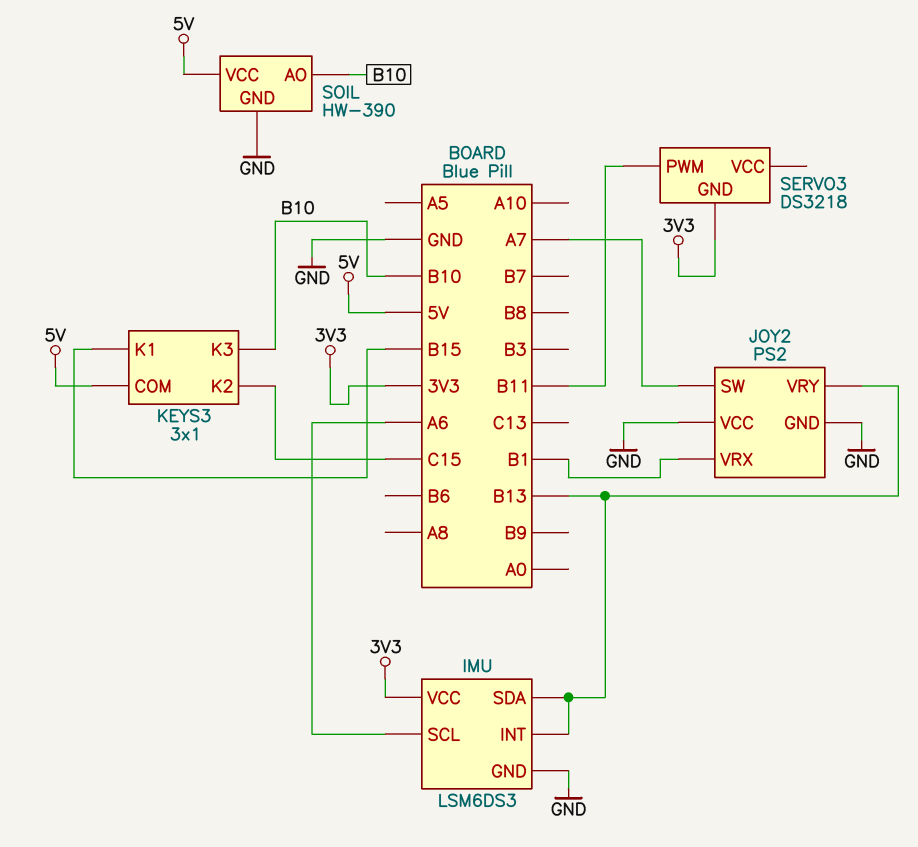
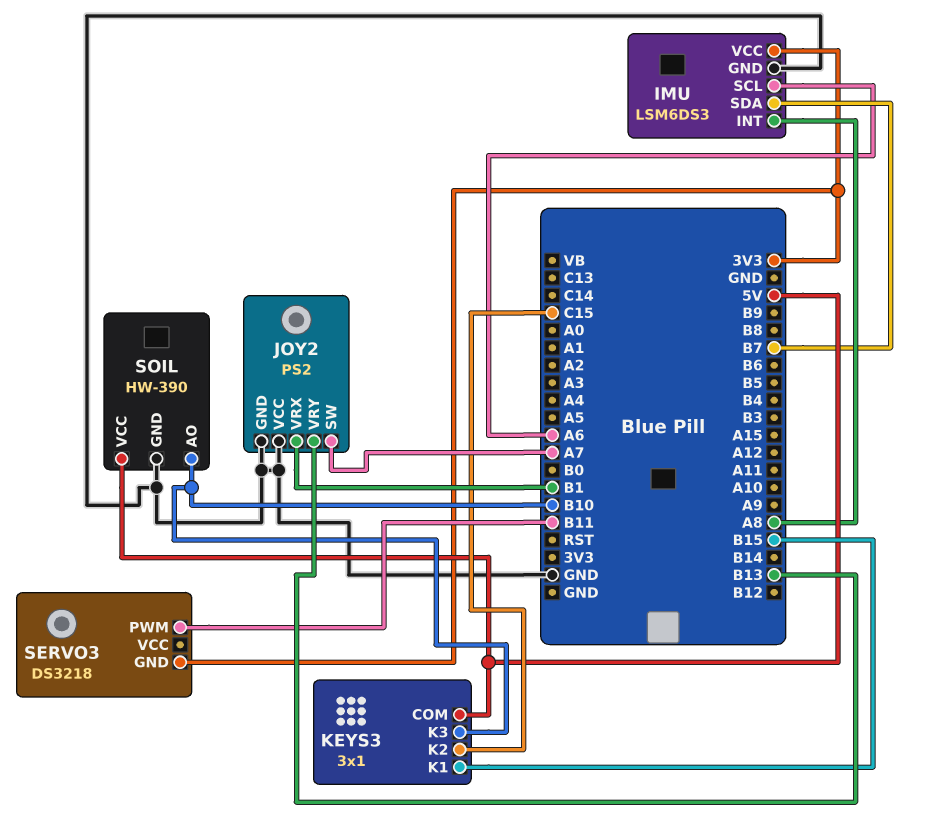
IMU pin INT: B13 -> A8
IMU pin SDA: B13 -> B7

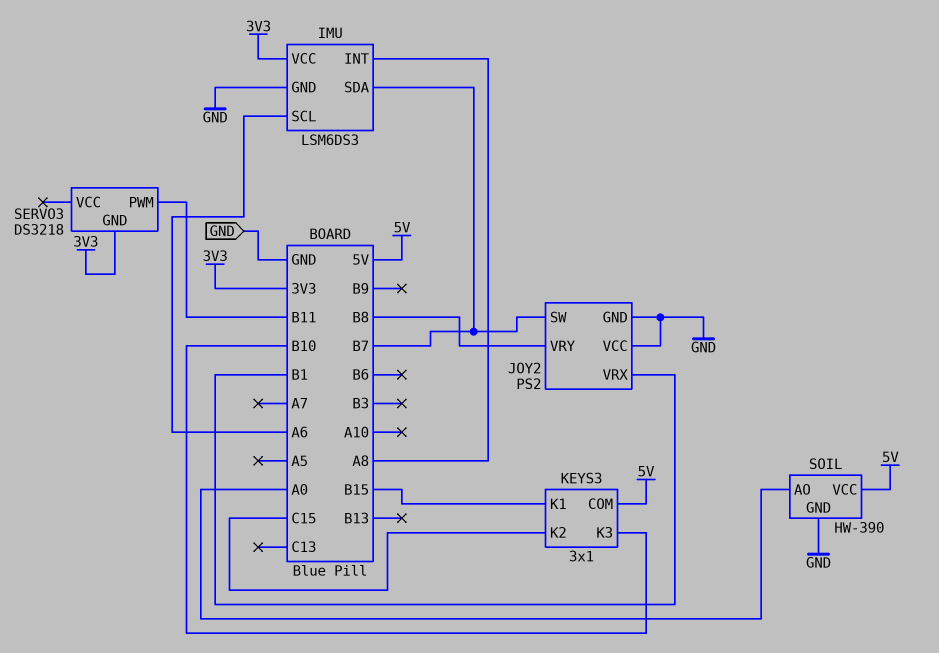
JOY2 pin SW: A7 -> B7
JOY2 pin VRY: B13 -> B8
SOIL pin AO: B10 -> A0

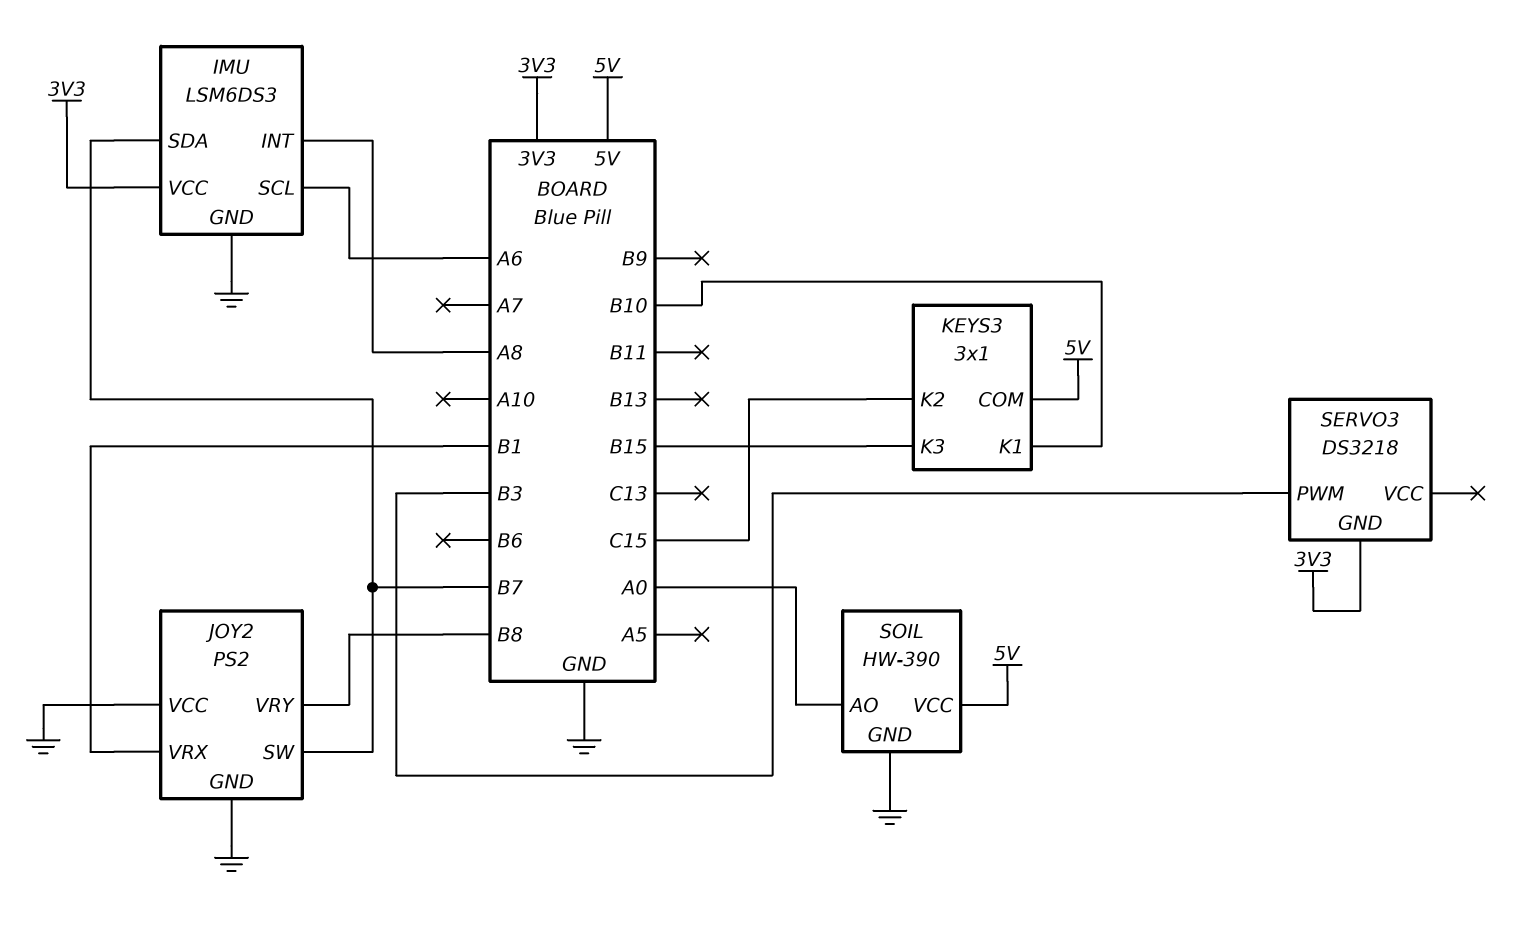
KEYS3 pin K1: B15 -> B10
KEYS3 pin K3: B10 -> B15
SERVO3 pin PWM: B11 -> B3

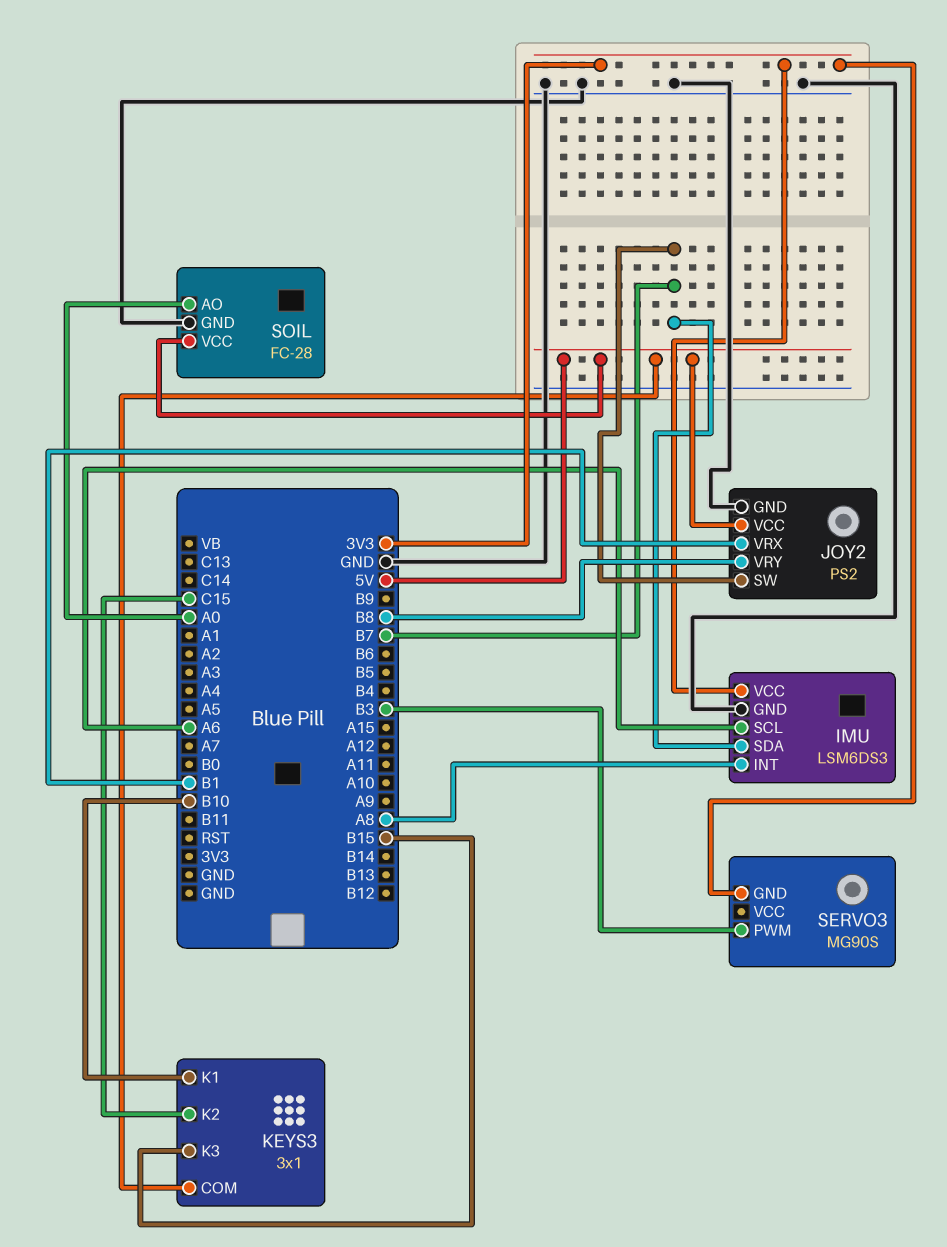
JOY2 pin VCC: GND -> 5V
SERVO3: DS3218 -> MG90S
SOIL: HW-390 -> FC-28

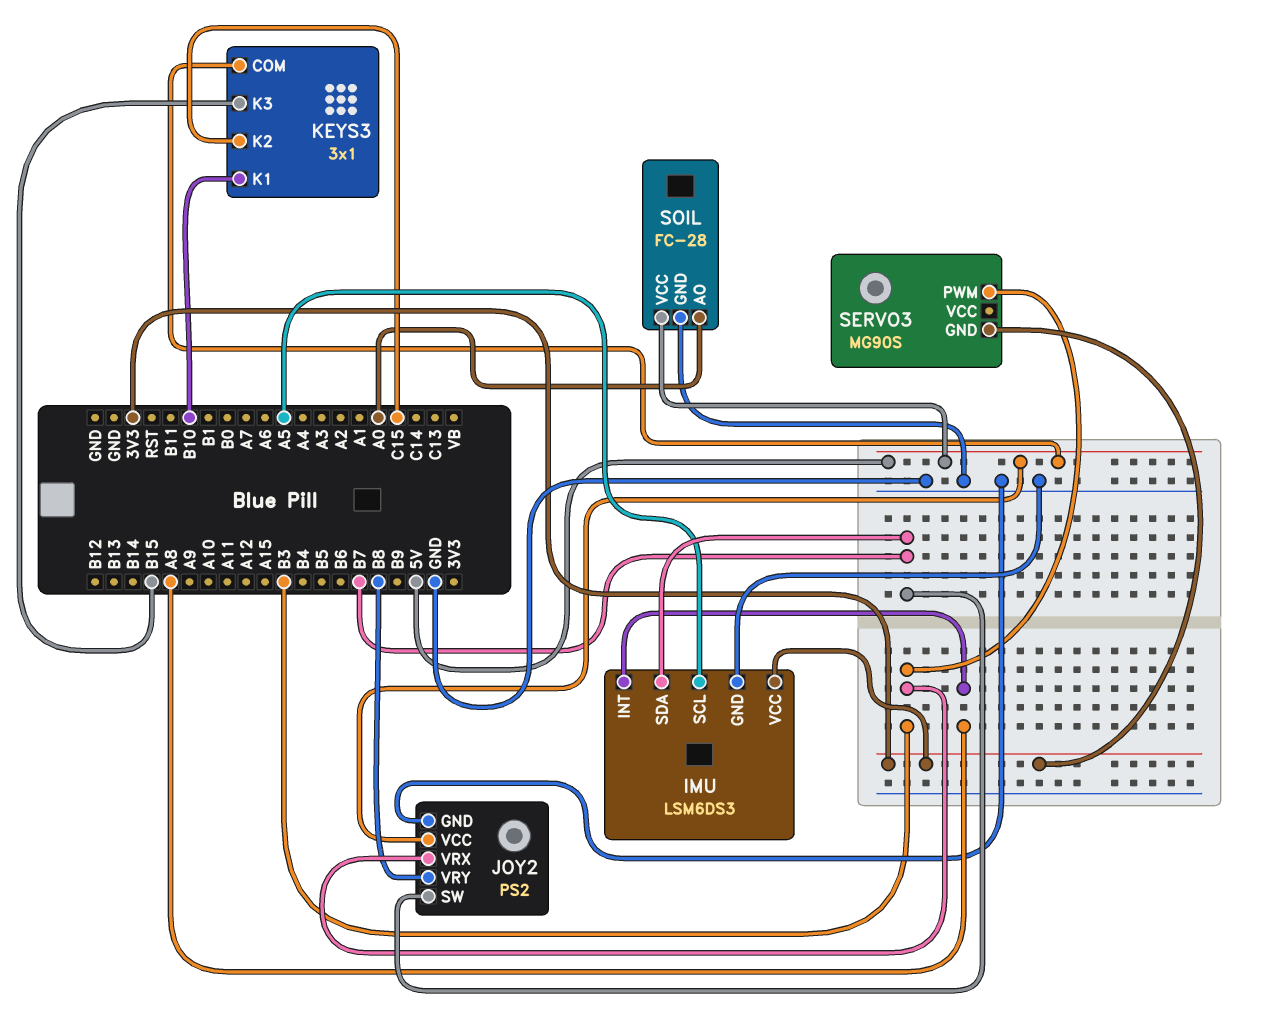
IMU pin SCL: A6 -> A5
JOY2 pin VRX: B1 -> B3

